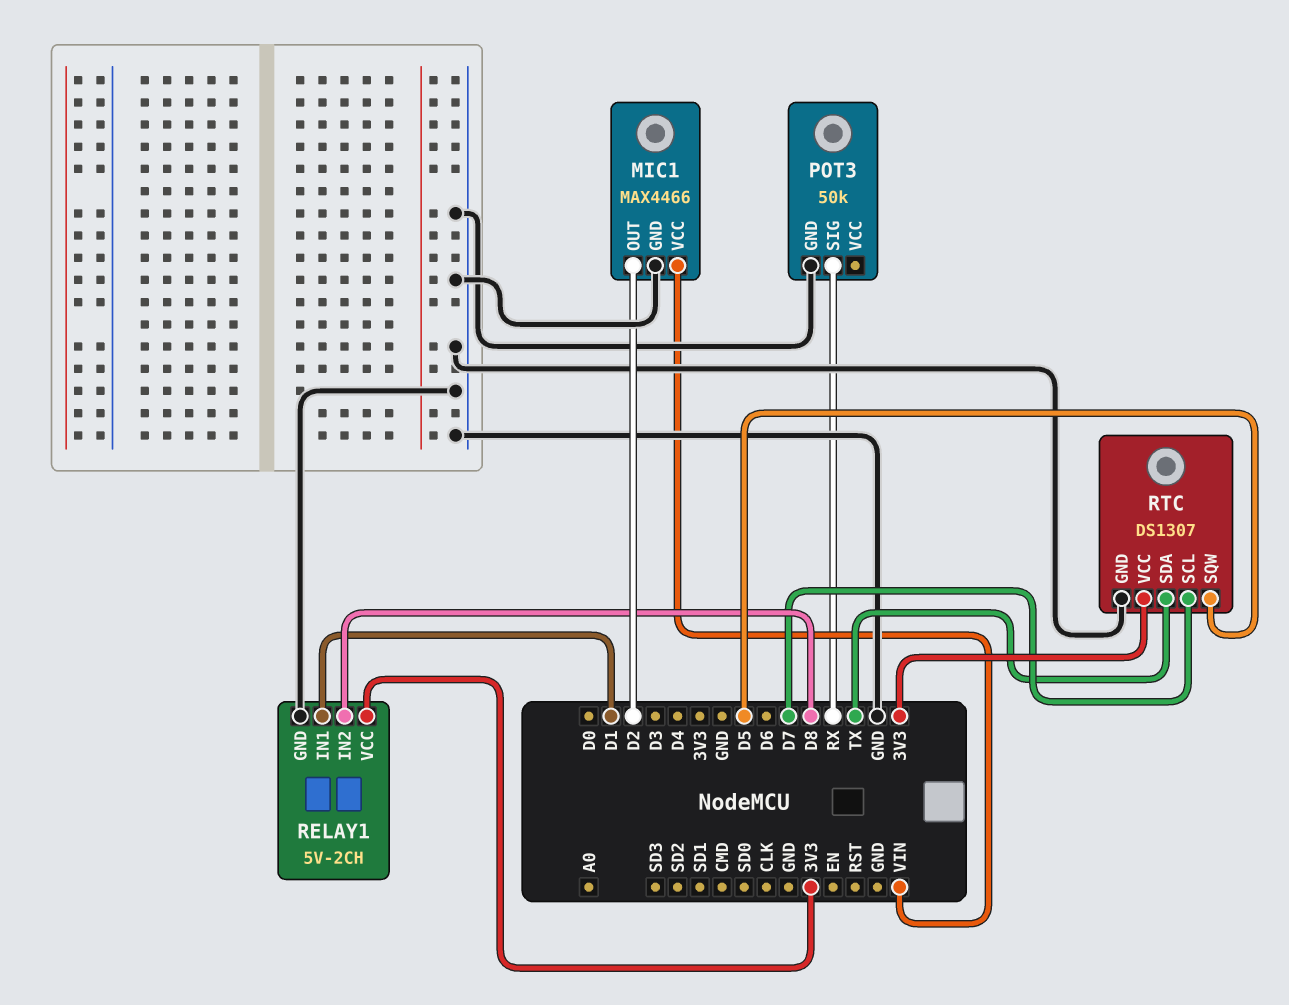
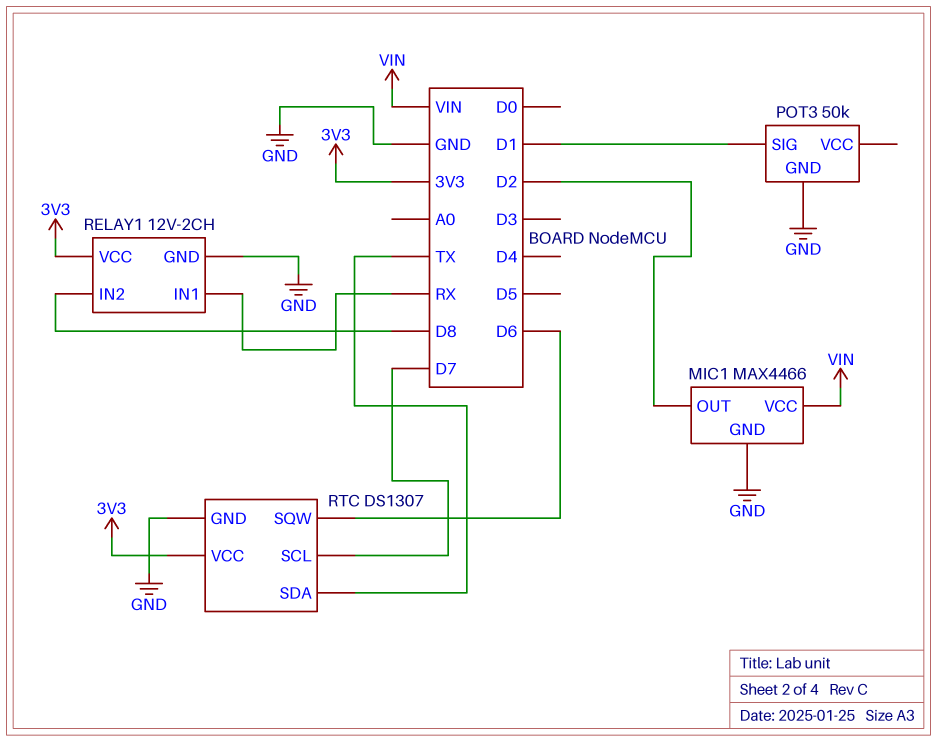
POT3 pin SIG: RX -> D1
RELAY1: 5V-2CH -> 12V-2CH
RELAY1 pin IN1: D1 -> RX
RTC pin SQW: D5 -> D6

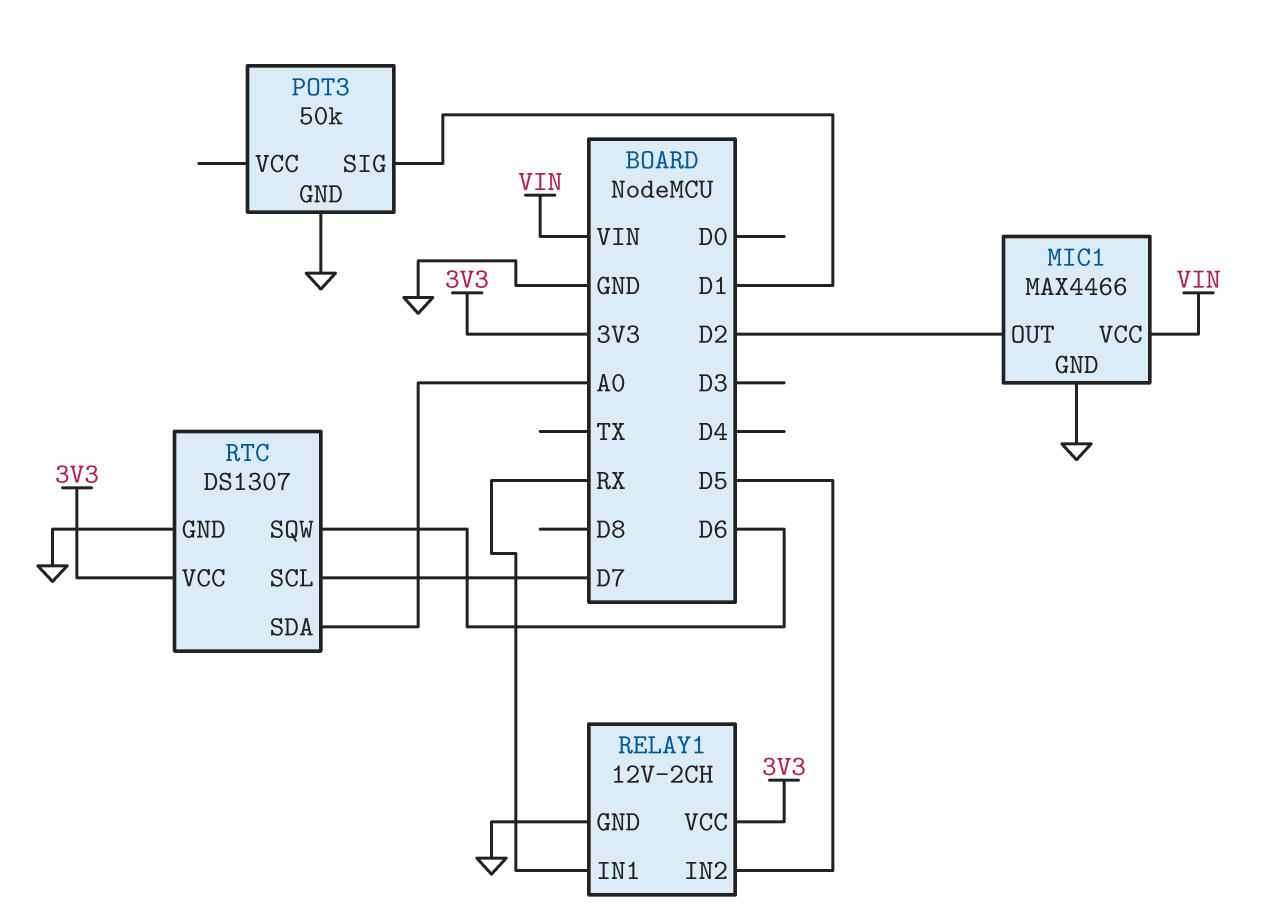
RELAY1 pin IN2: D8 -> D5
RTC pin SDA: TX -> A0

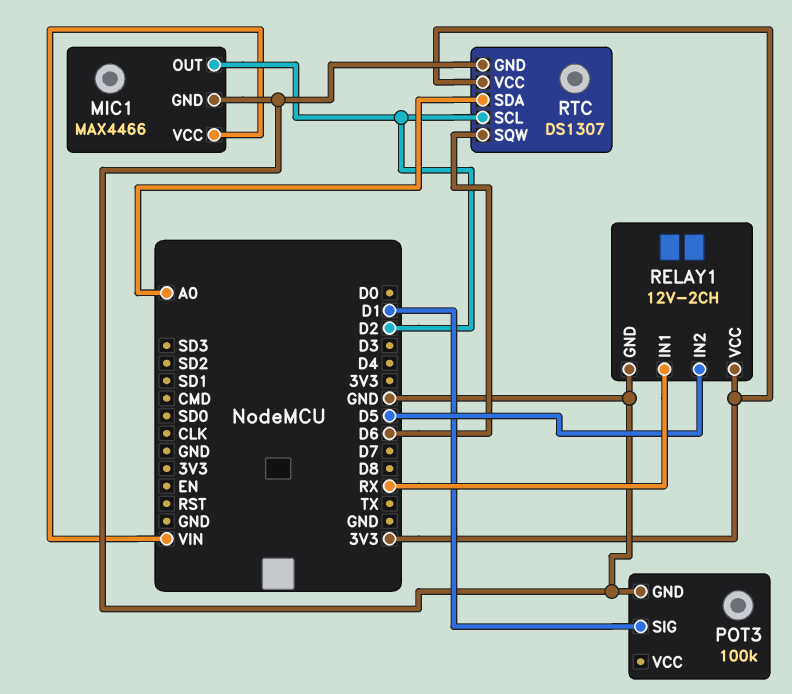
POT3: 50k -> 100k
RTC pin SCL: D7 -> D2

